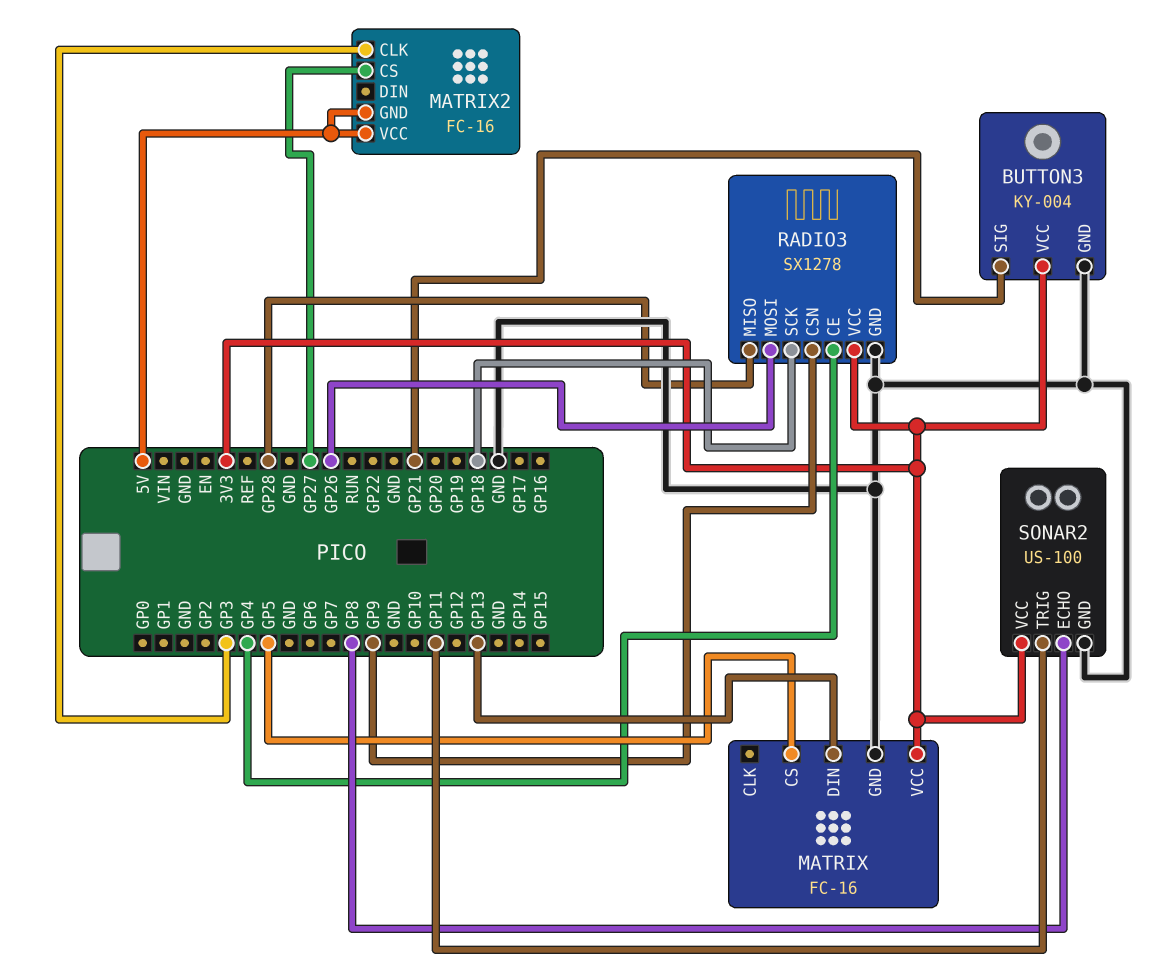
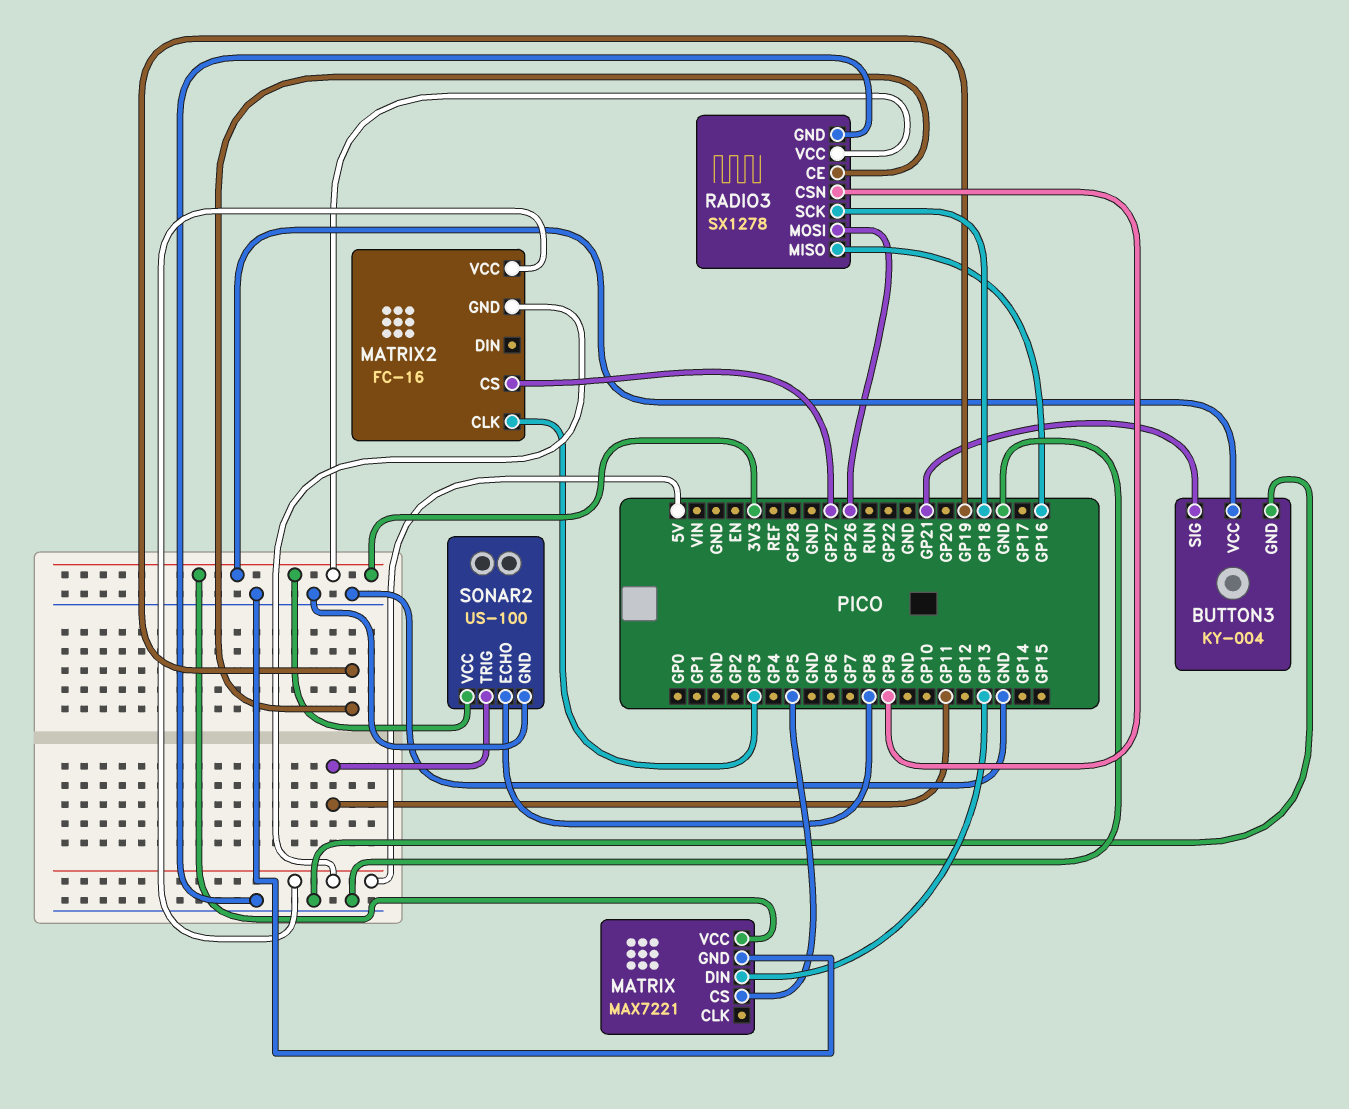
MATRIX: FC-16 -> MAX7221
RADIO3 pin CE: GP4 -> GP19
RADIO3 pin MISO: GP28 -> GP16

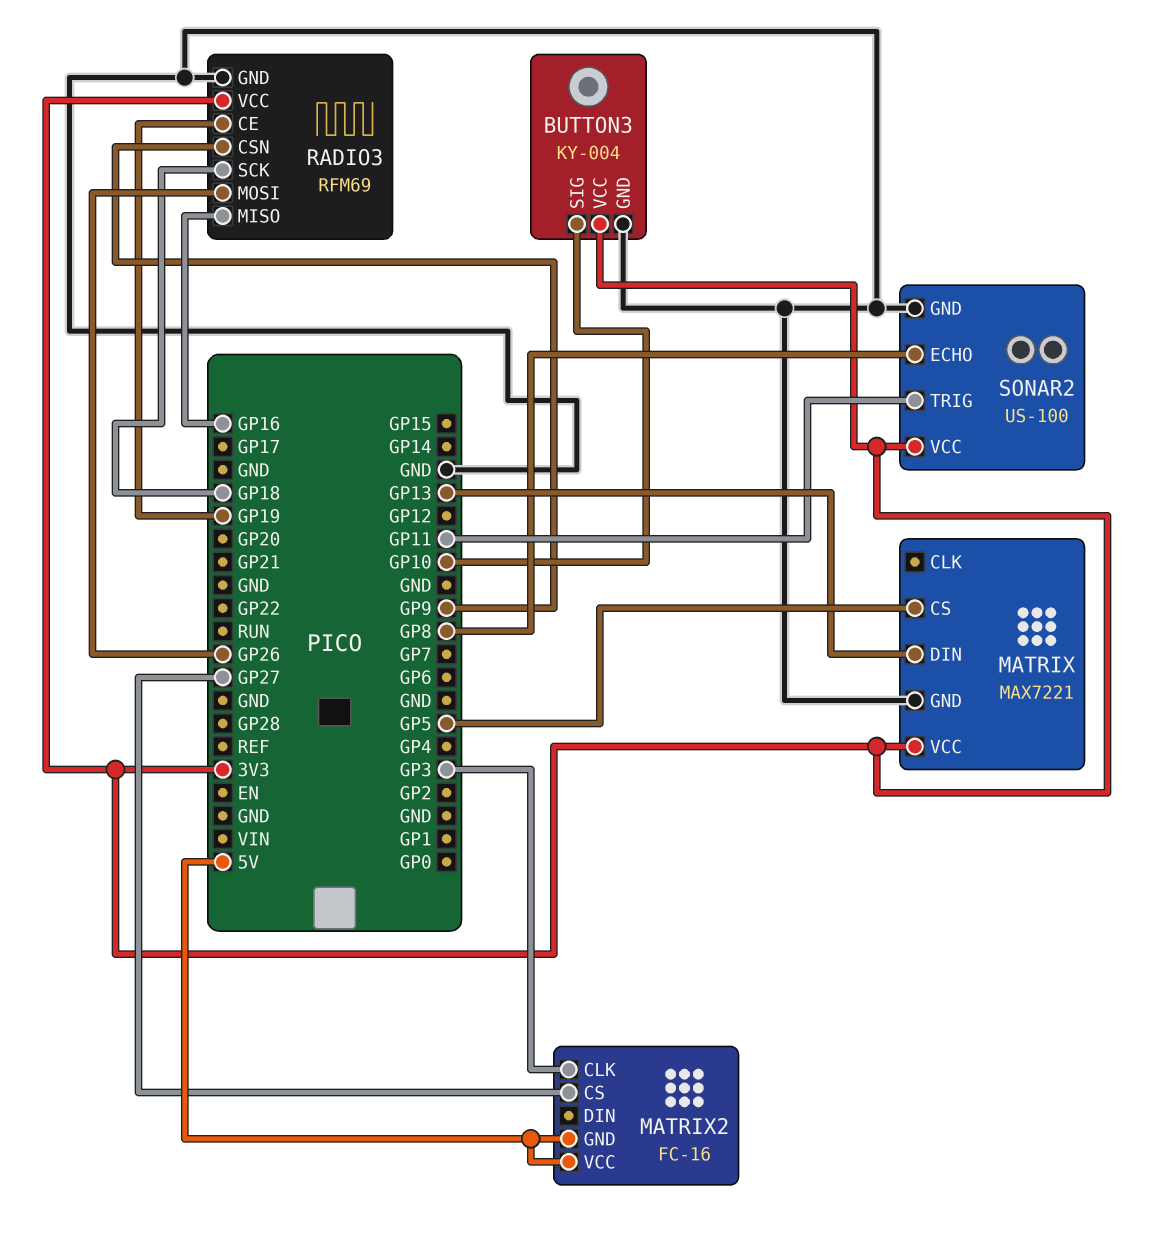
BUTTON3 pin SIG: GP21 -> GP10
RADIO3: SX1278 -> RFM69

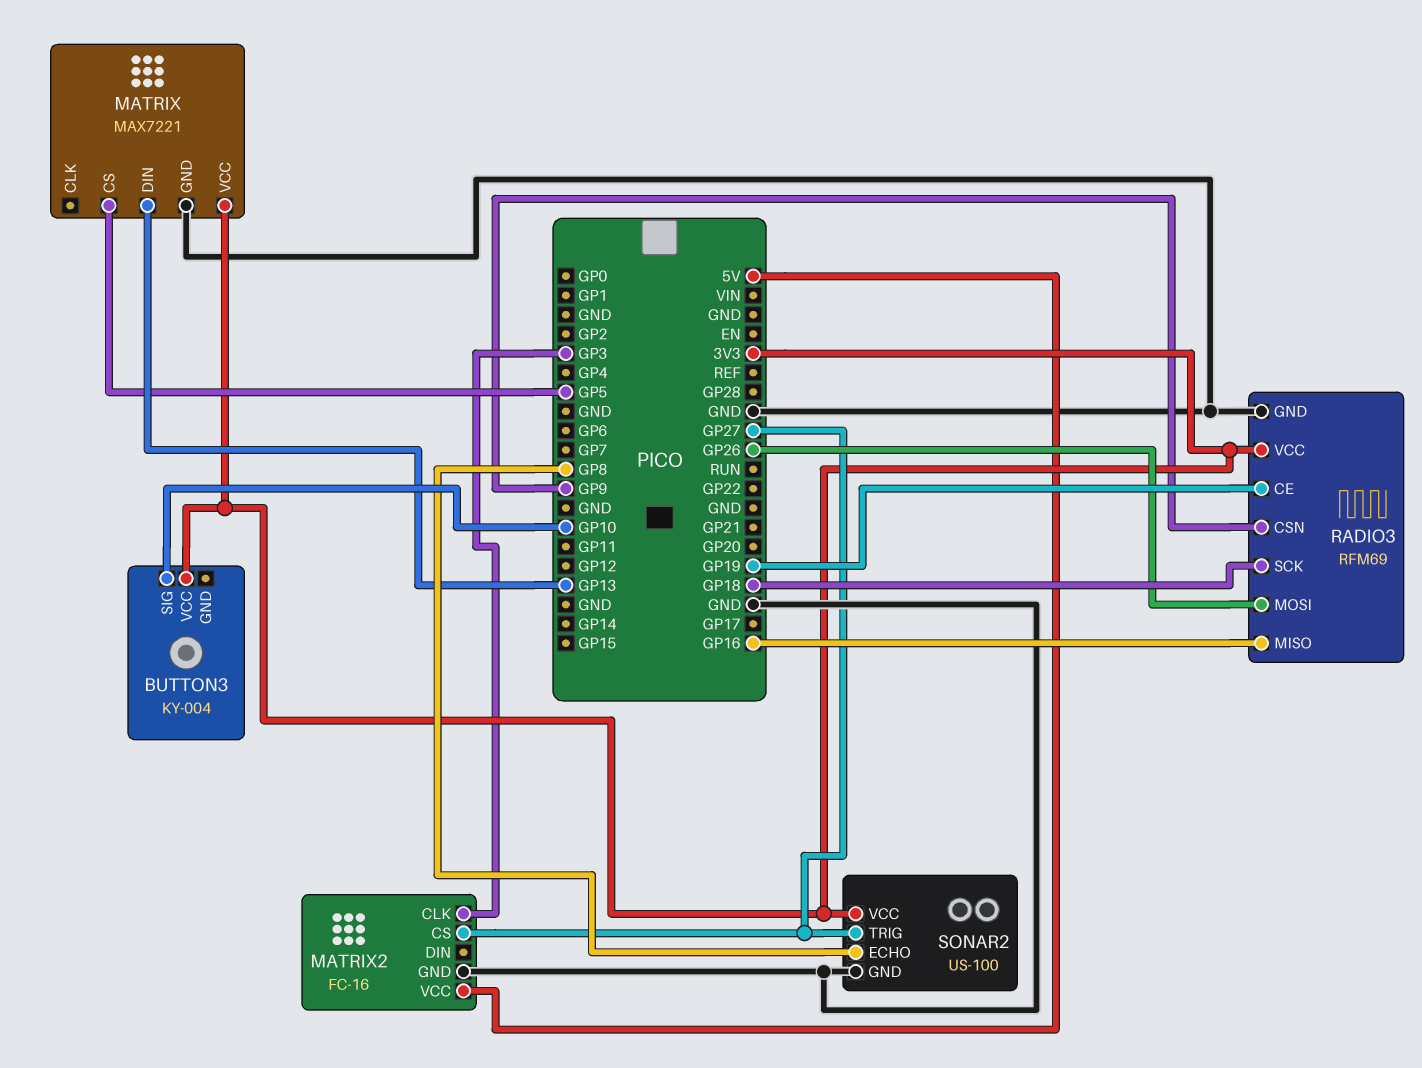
BUTTON3 pin GND: GND -> none
MATRIX2 pin GND: 5V -> GND
SONAR2 pin TRIG: GP11 -> GP27

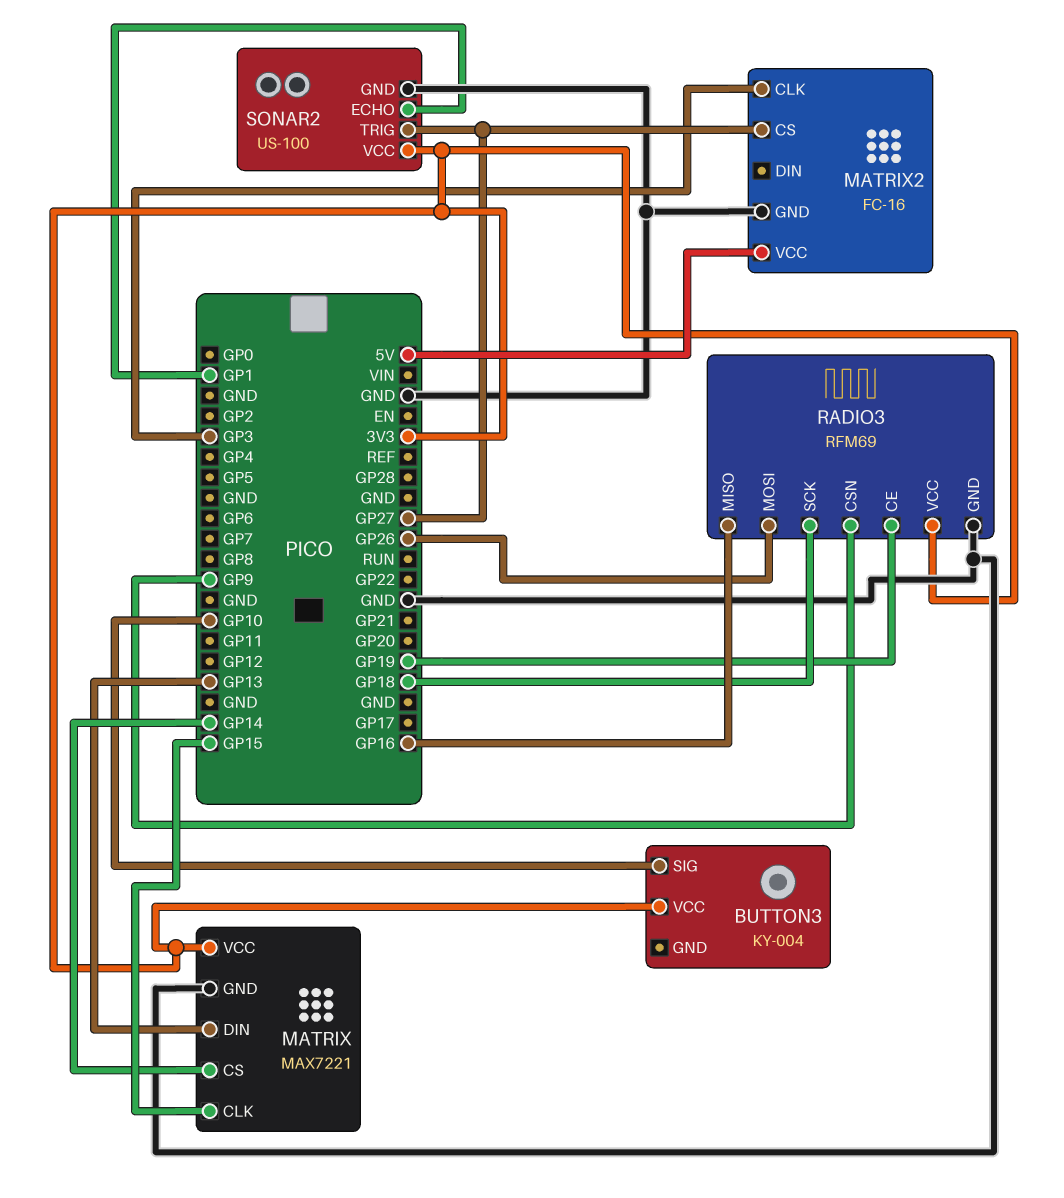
MATRIX pin CLK: none -> GP15
MATRIX pin CS: GP5 -> GP14
SONAR2 pin ECHO: GP8 -> GP1

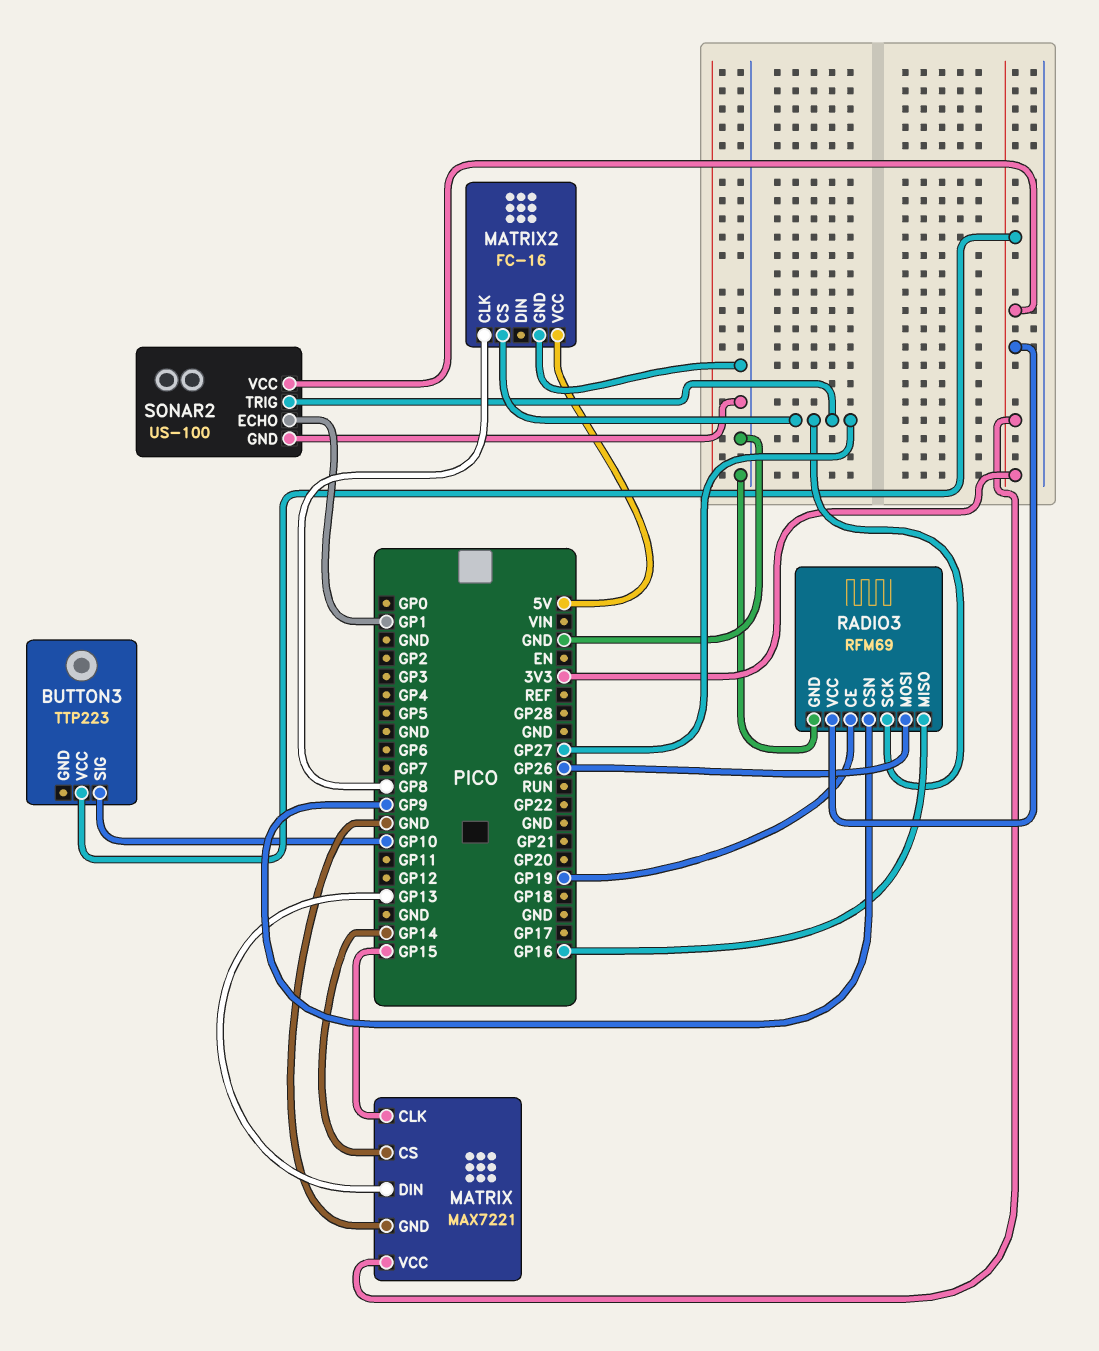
BUTTON3: KY-004 -> TTP223
MATRIX2 pin CLK: GP3 -> GP8
RADIO3 pin SCK: GP18 -> GP27

